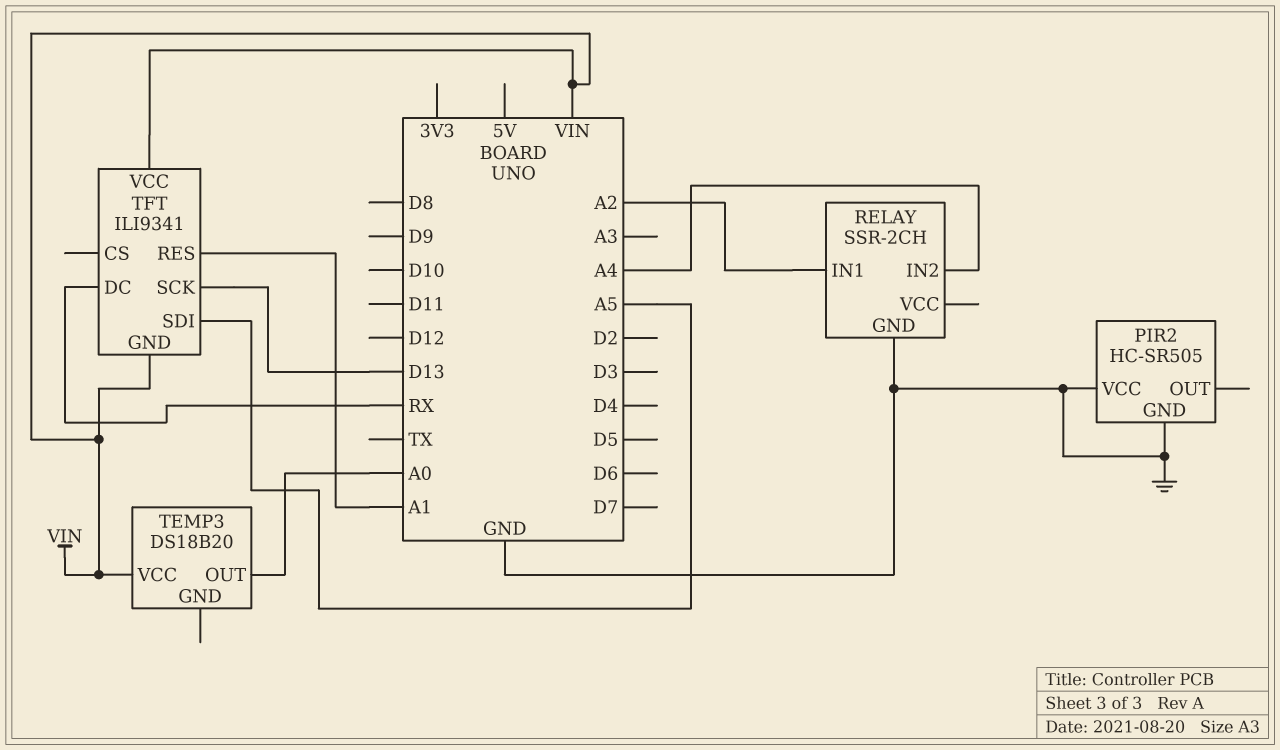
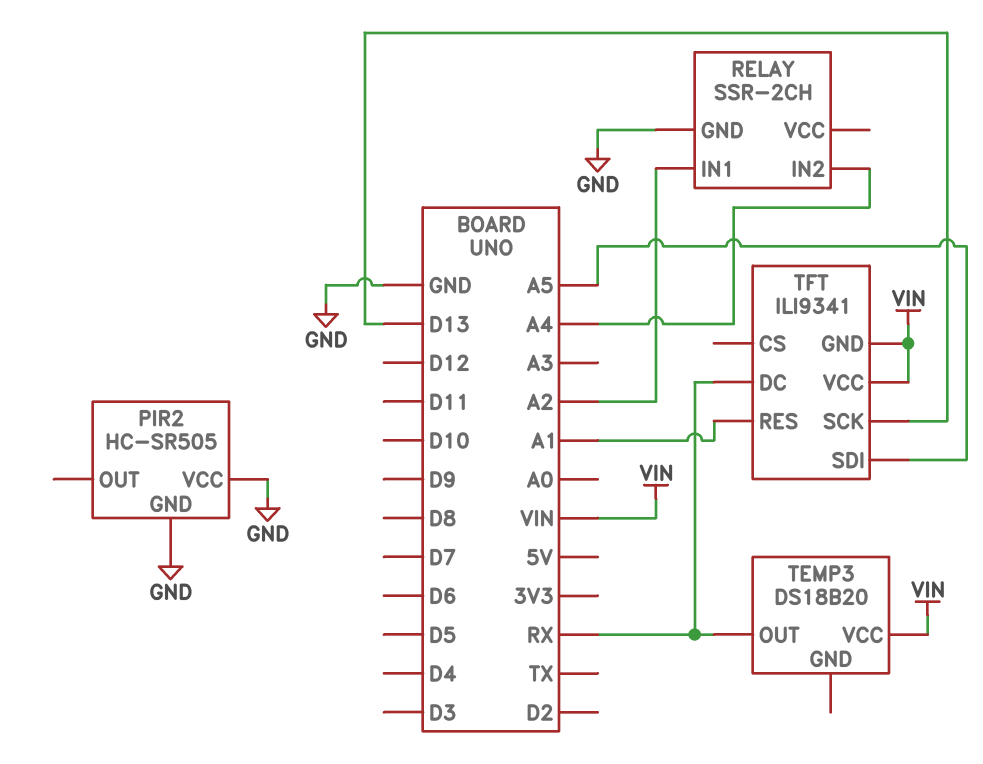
TEMP3 pin OUT: A0 -> RX

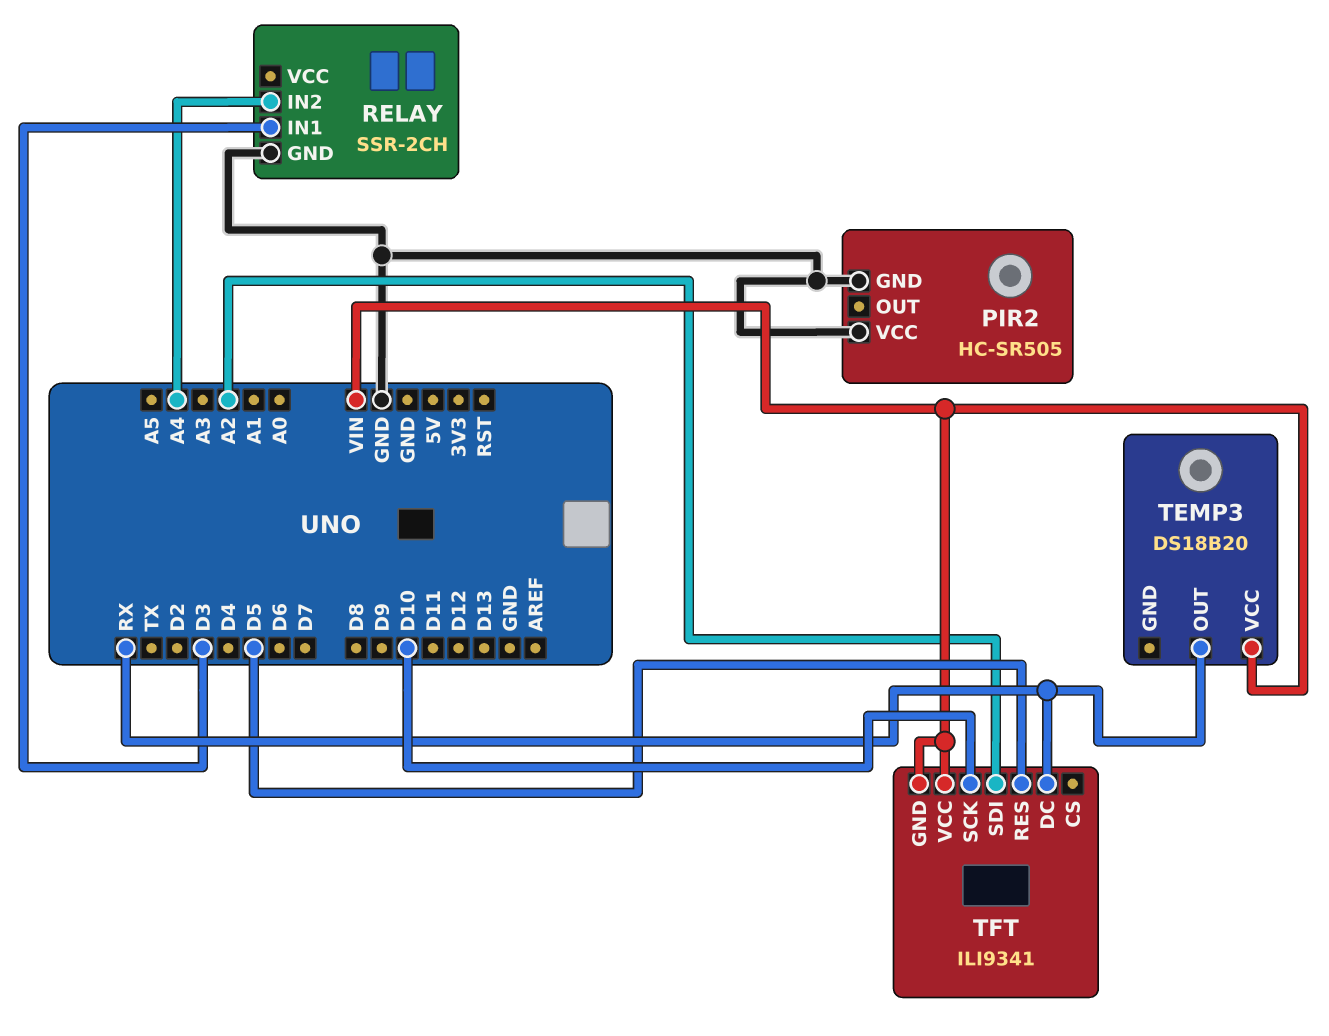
RELAY pin IN1: A2 -> D3
TFT pin RES: A1 -> D5
TFT pin SCK: D13 -> D10
TFT pin SDI: A5 -> A2

